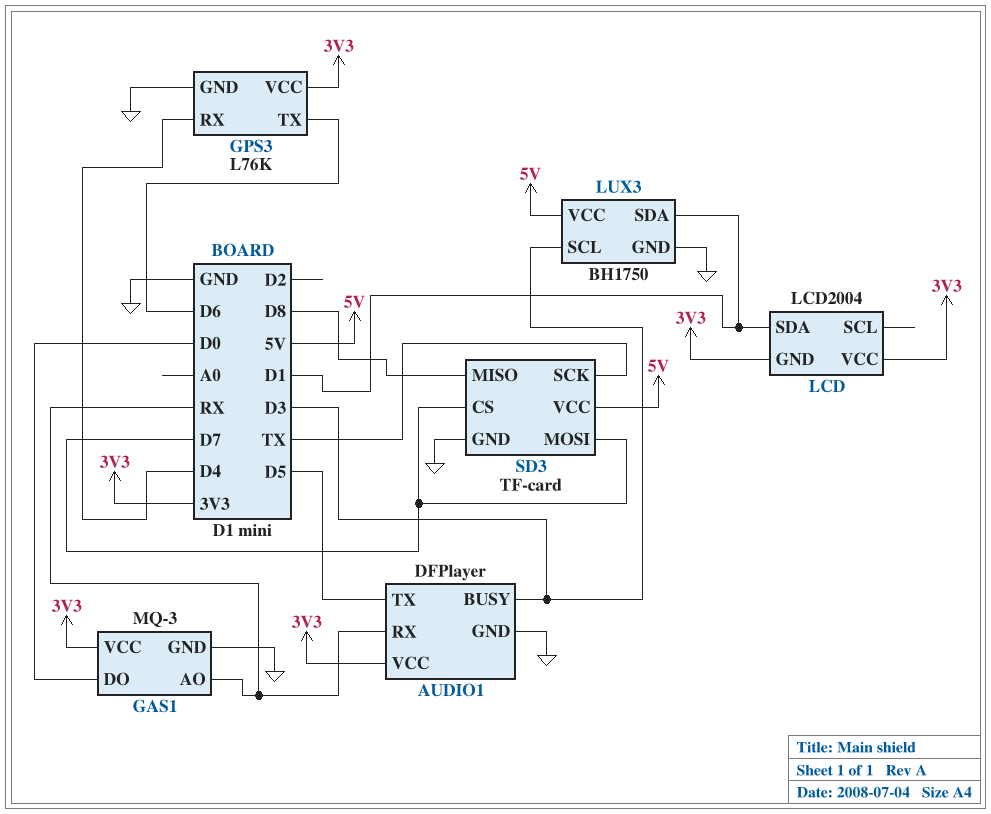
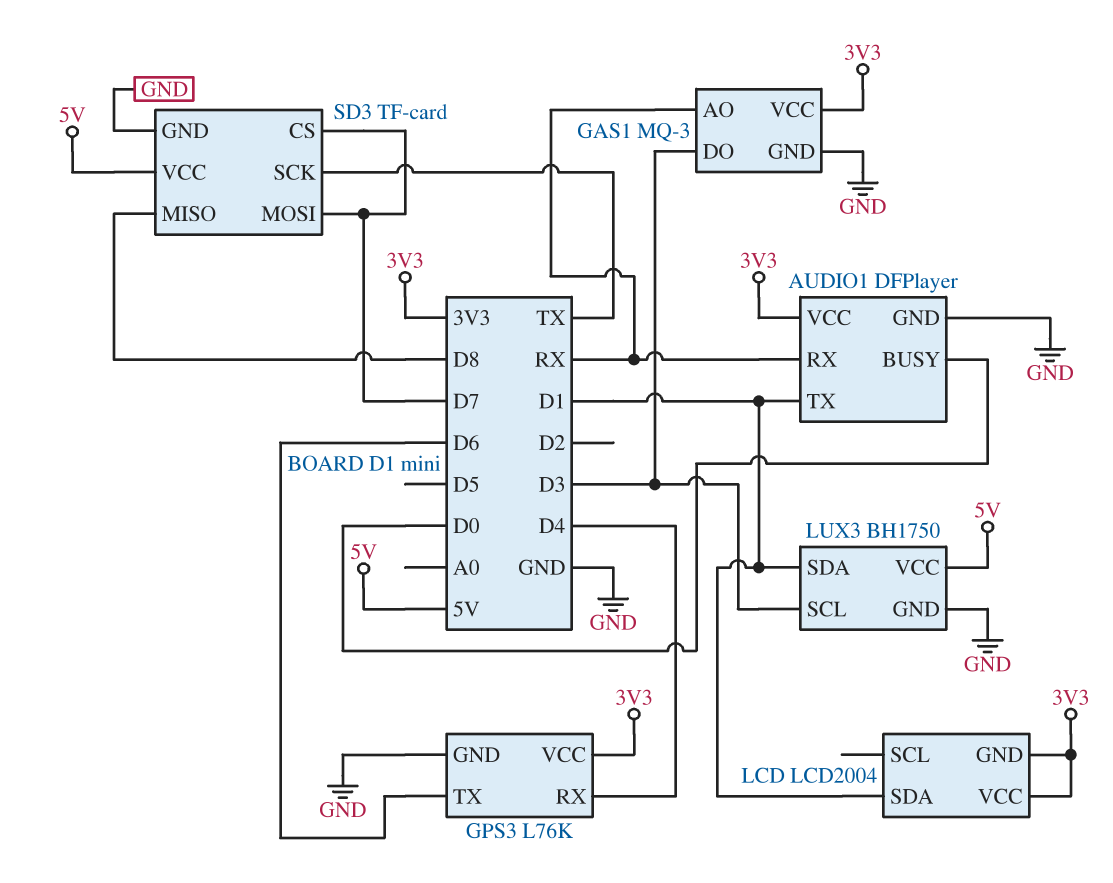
AUDIO1 pin BUSY: D3 -> D0
AUDIO1 pin TX: D5 -> D1
GAS1 pin DO: D0 -> D3

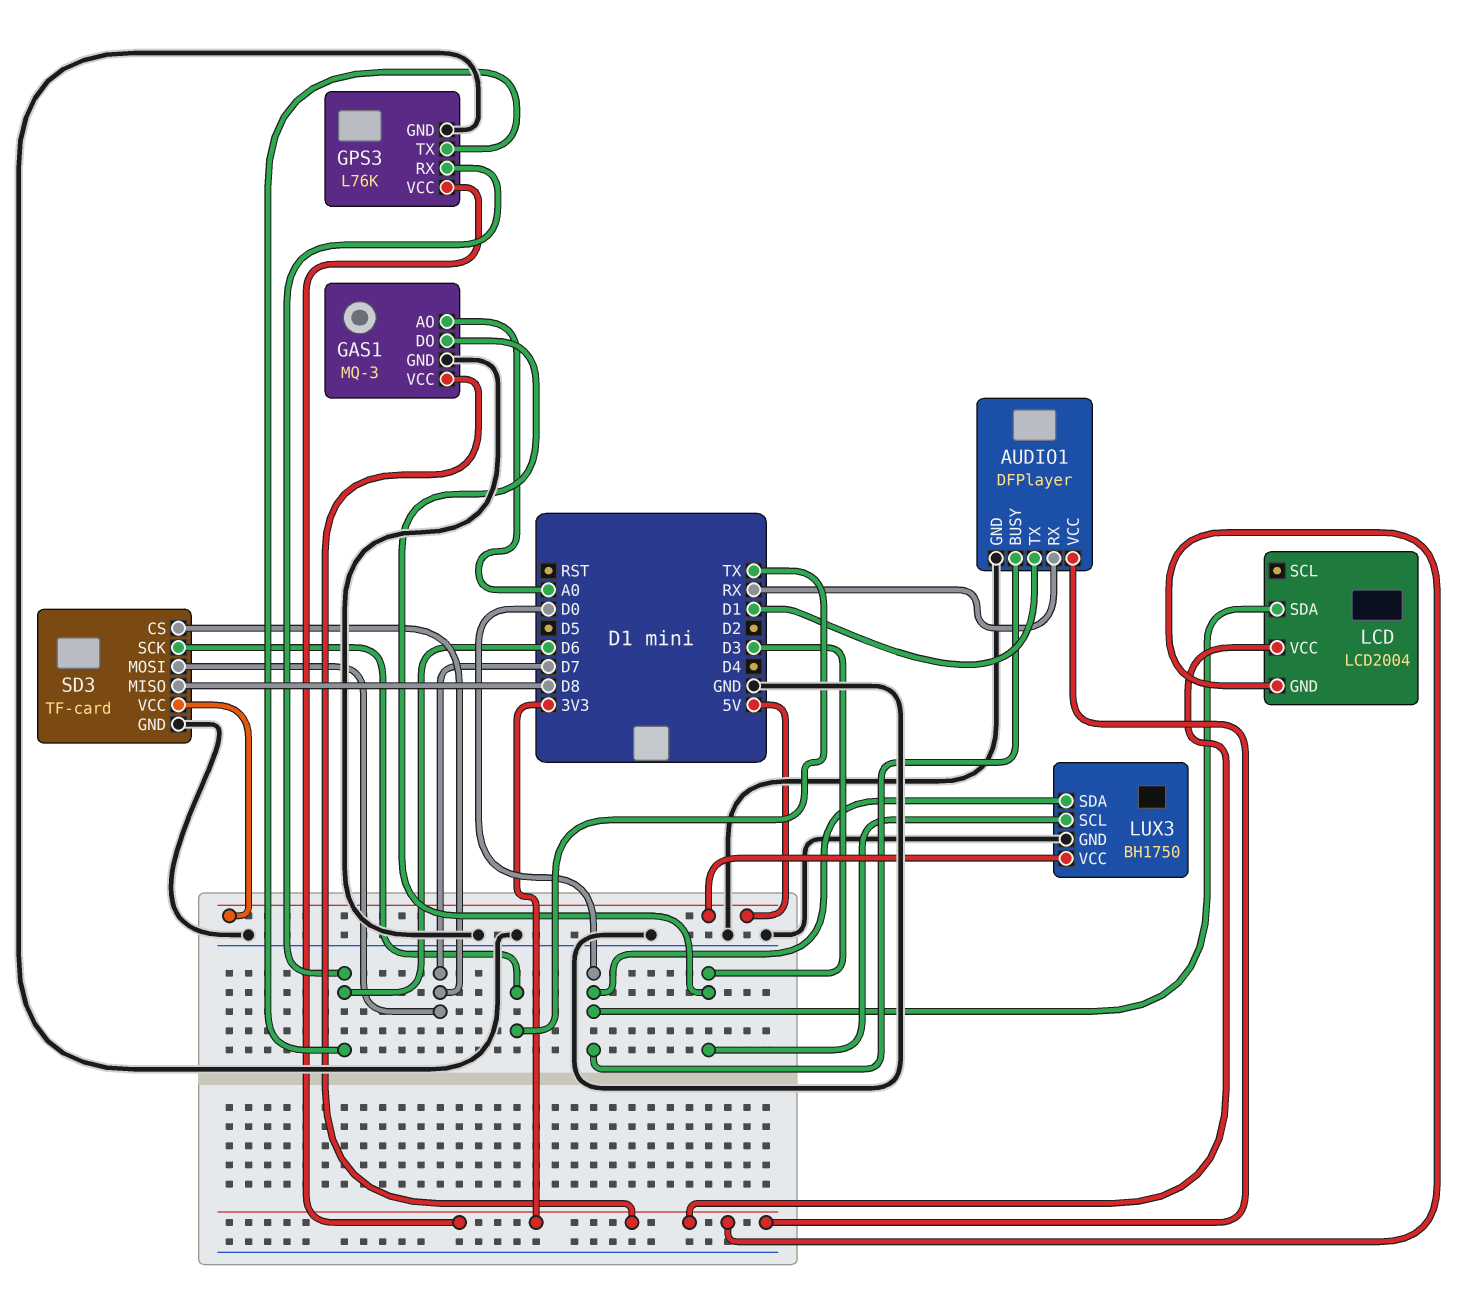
GAS1 pin AO: RX -> A0
GPS3 pin RX: D4 -> D6
LCD pin SDA: D1 -> D0
LUX3 pin SDA: D1 -> D0

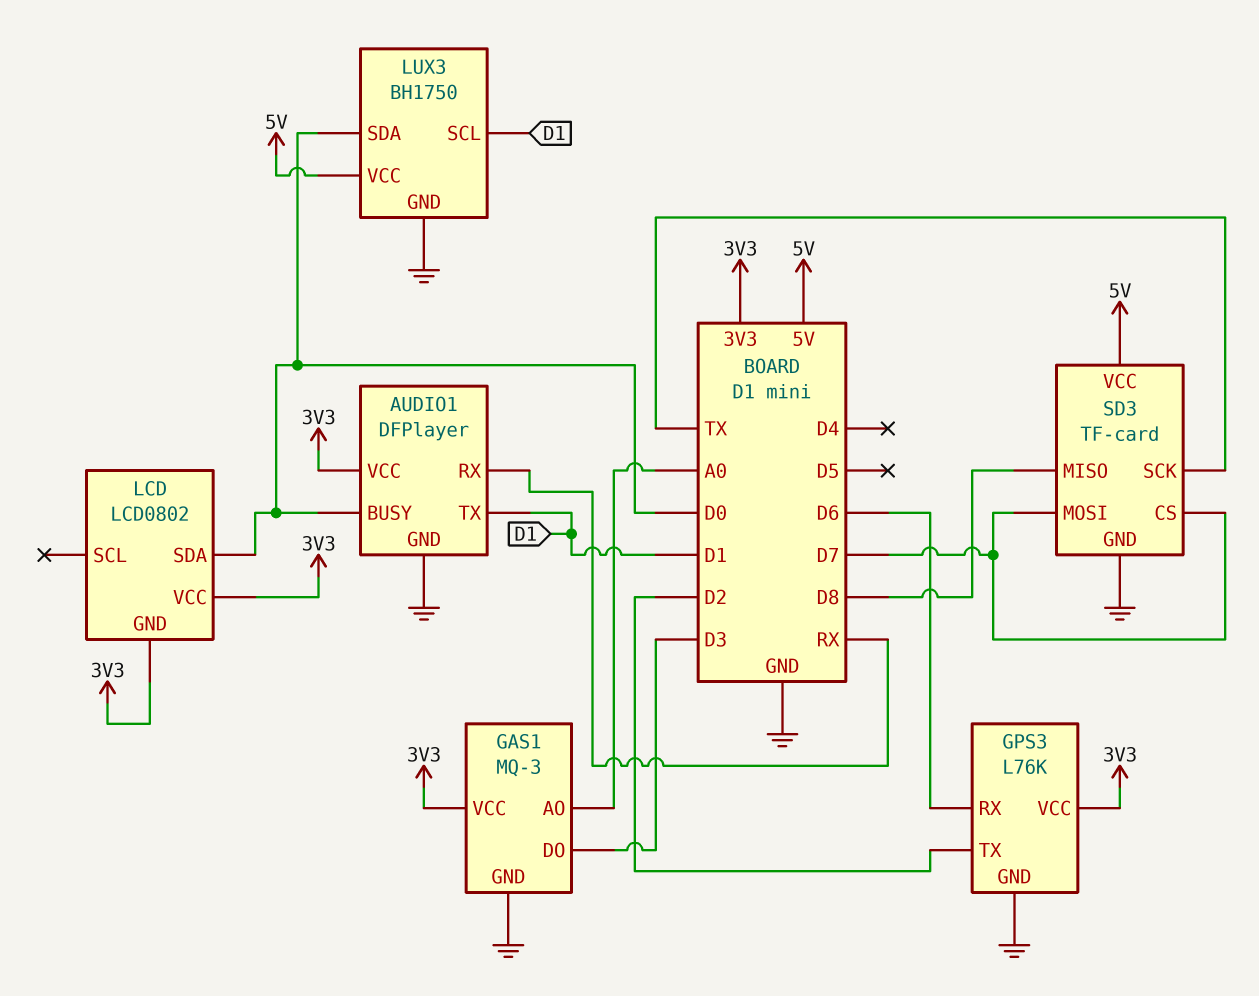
GPS3 pin TX: D6 -> D2
LCD: LCD2004 -> LCD0802
LUX3 pin SCL: D3 -> D1

